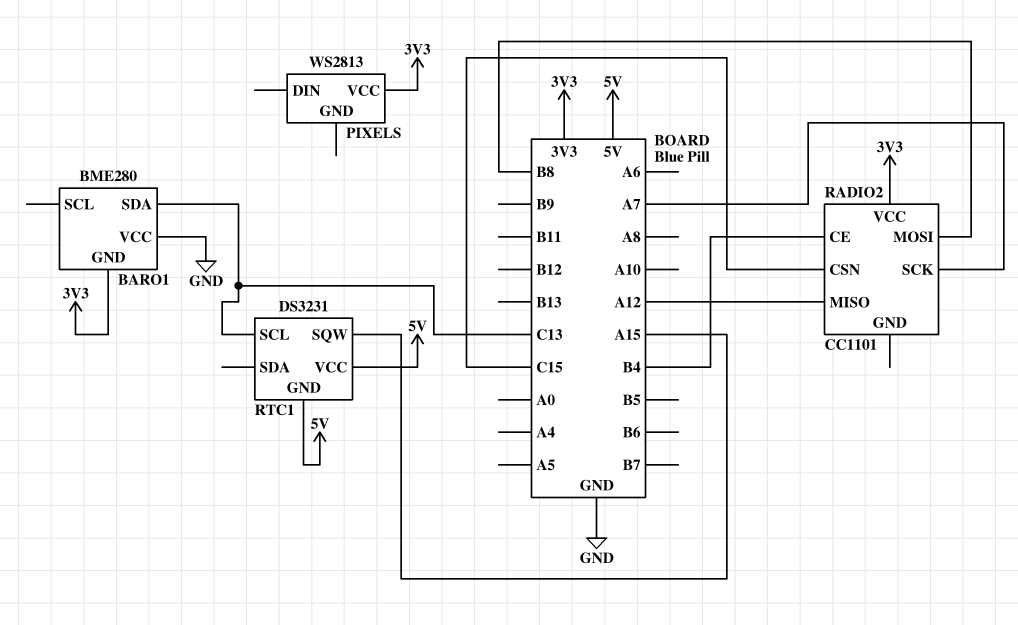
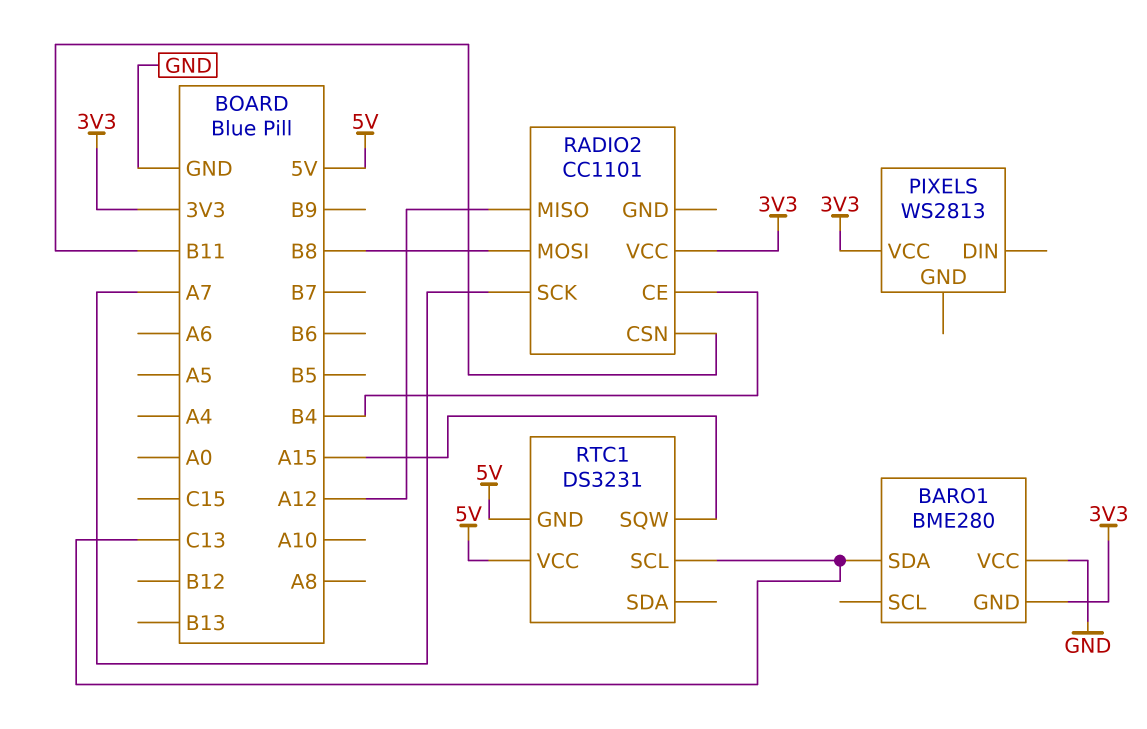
RADIO2 pin CSN: C15 -> B11

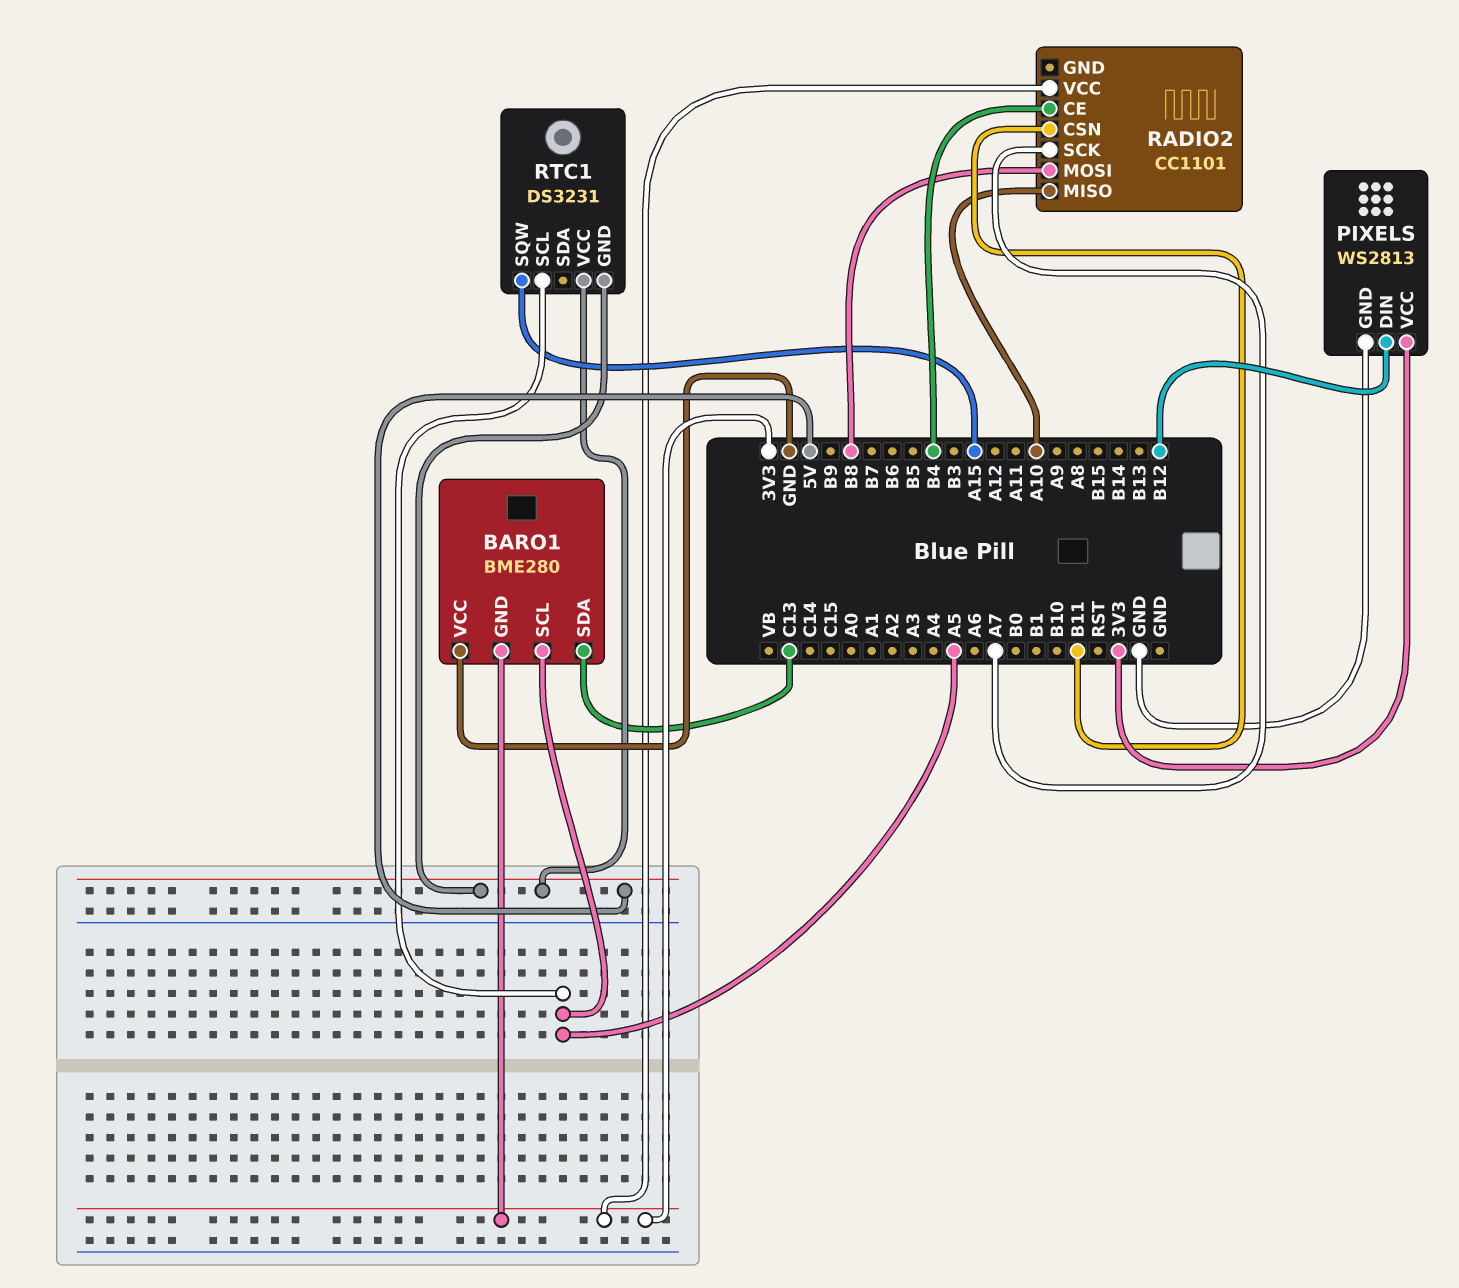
BARO1 pin SCL: none -> A5
PIXELS pin DIN: none -> B12
PIXELS pin GND: none -> GND
RADIO2 pin MISO: A12 -> A10
RTC1 pin SCL: C13 -> A5

